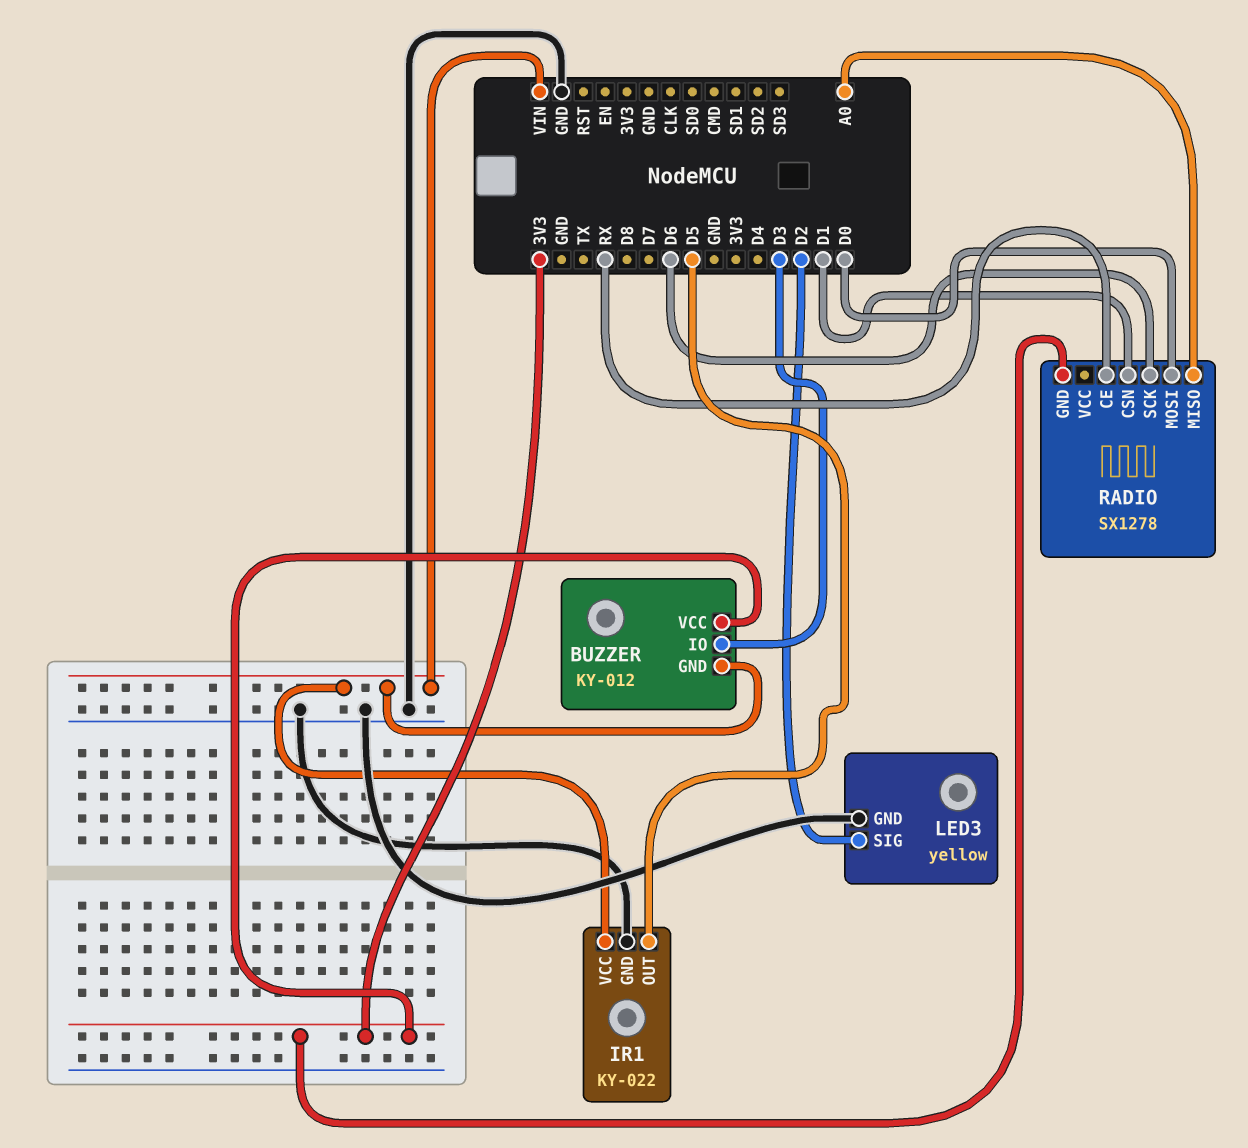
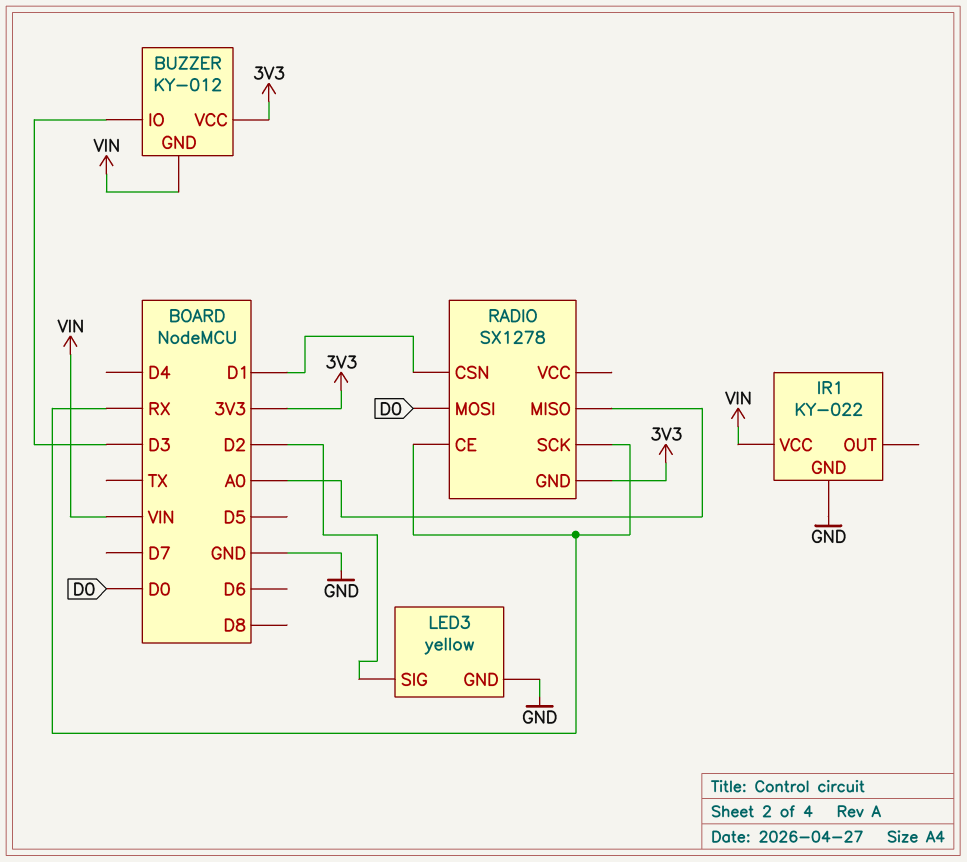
IR1 pin OUT: D5 -> none
RADIO pin SCK: D6 -> RX

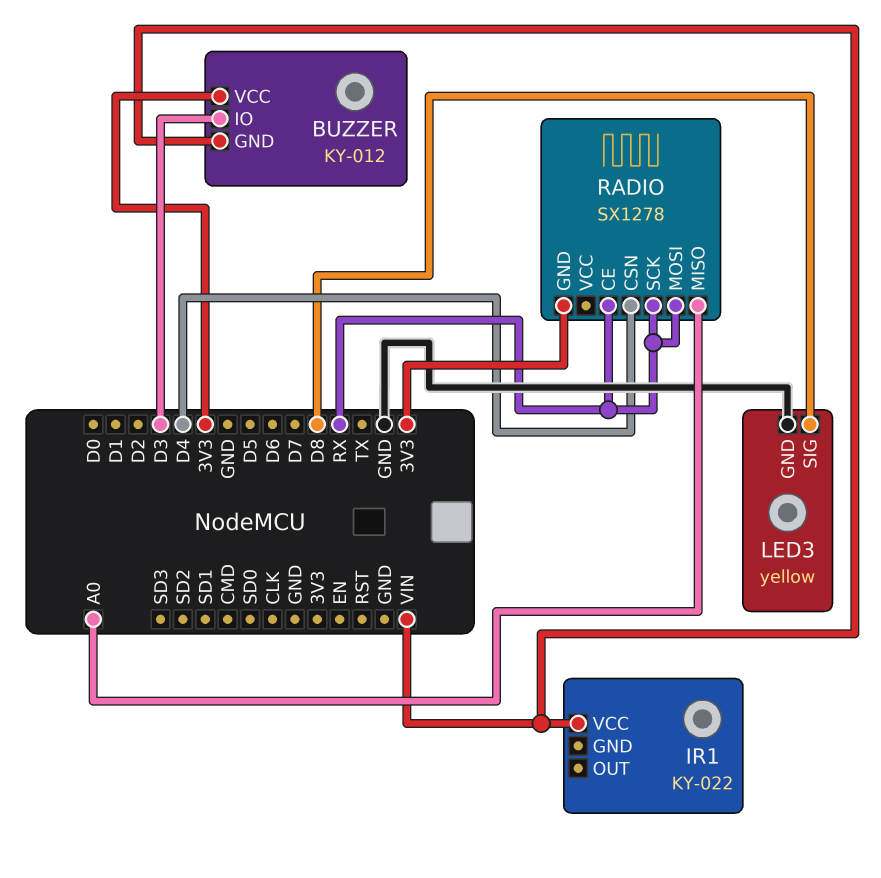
IR1 pin GND: GND -> none
LED3 pin SIG: D2 -> D8
RADIO pin CSN: D1 -> D4
RADIO pin MOSI: D0 -> RX

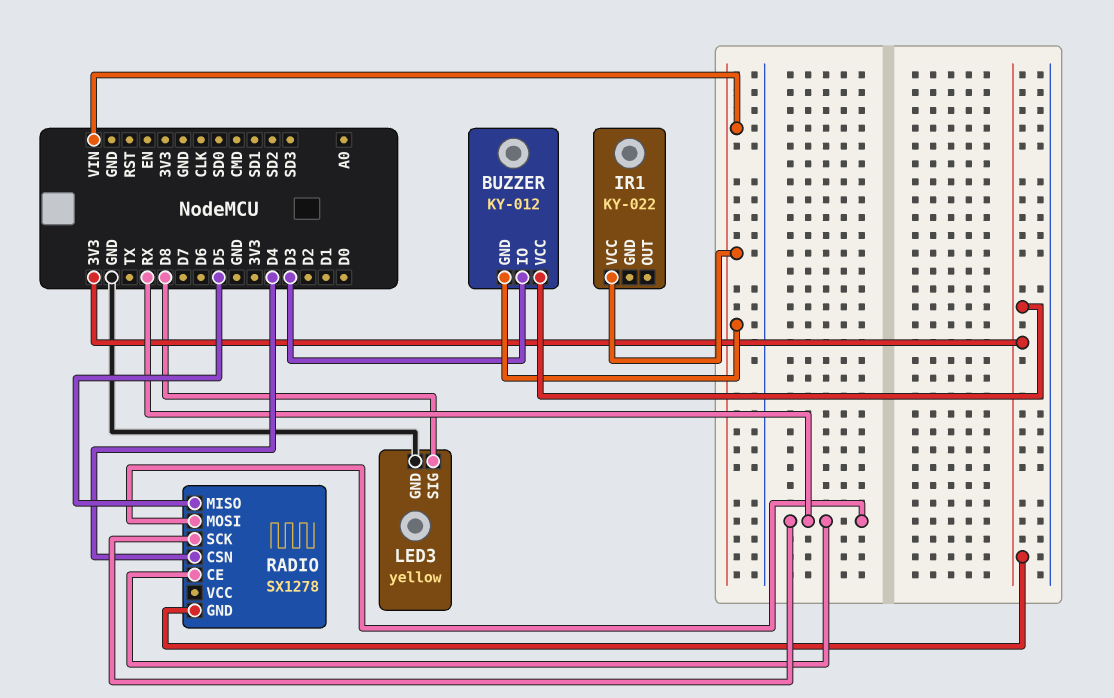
RADIO pin MISO: A0 -> D5

